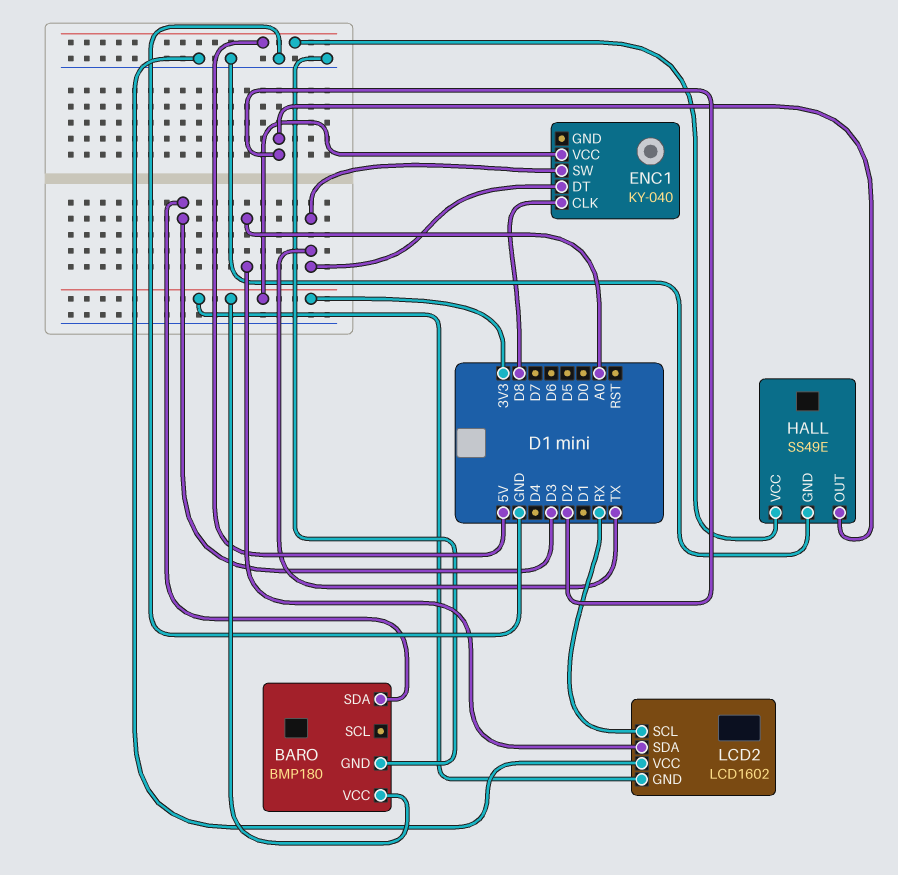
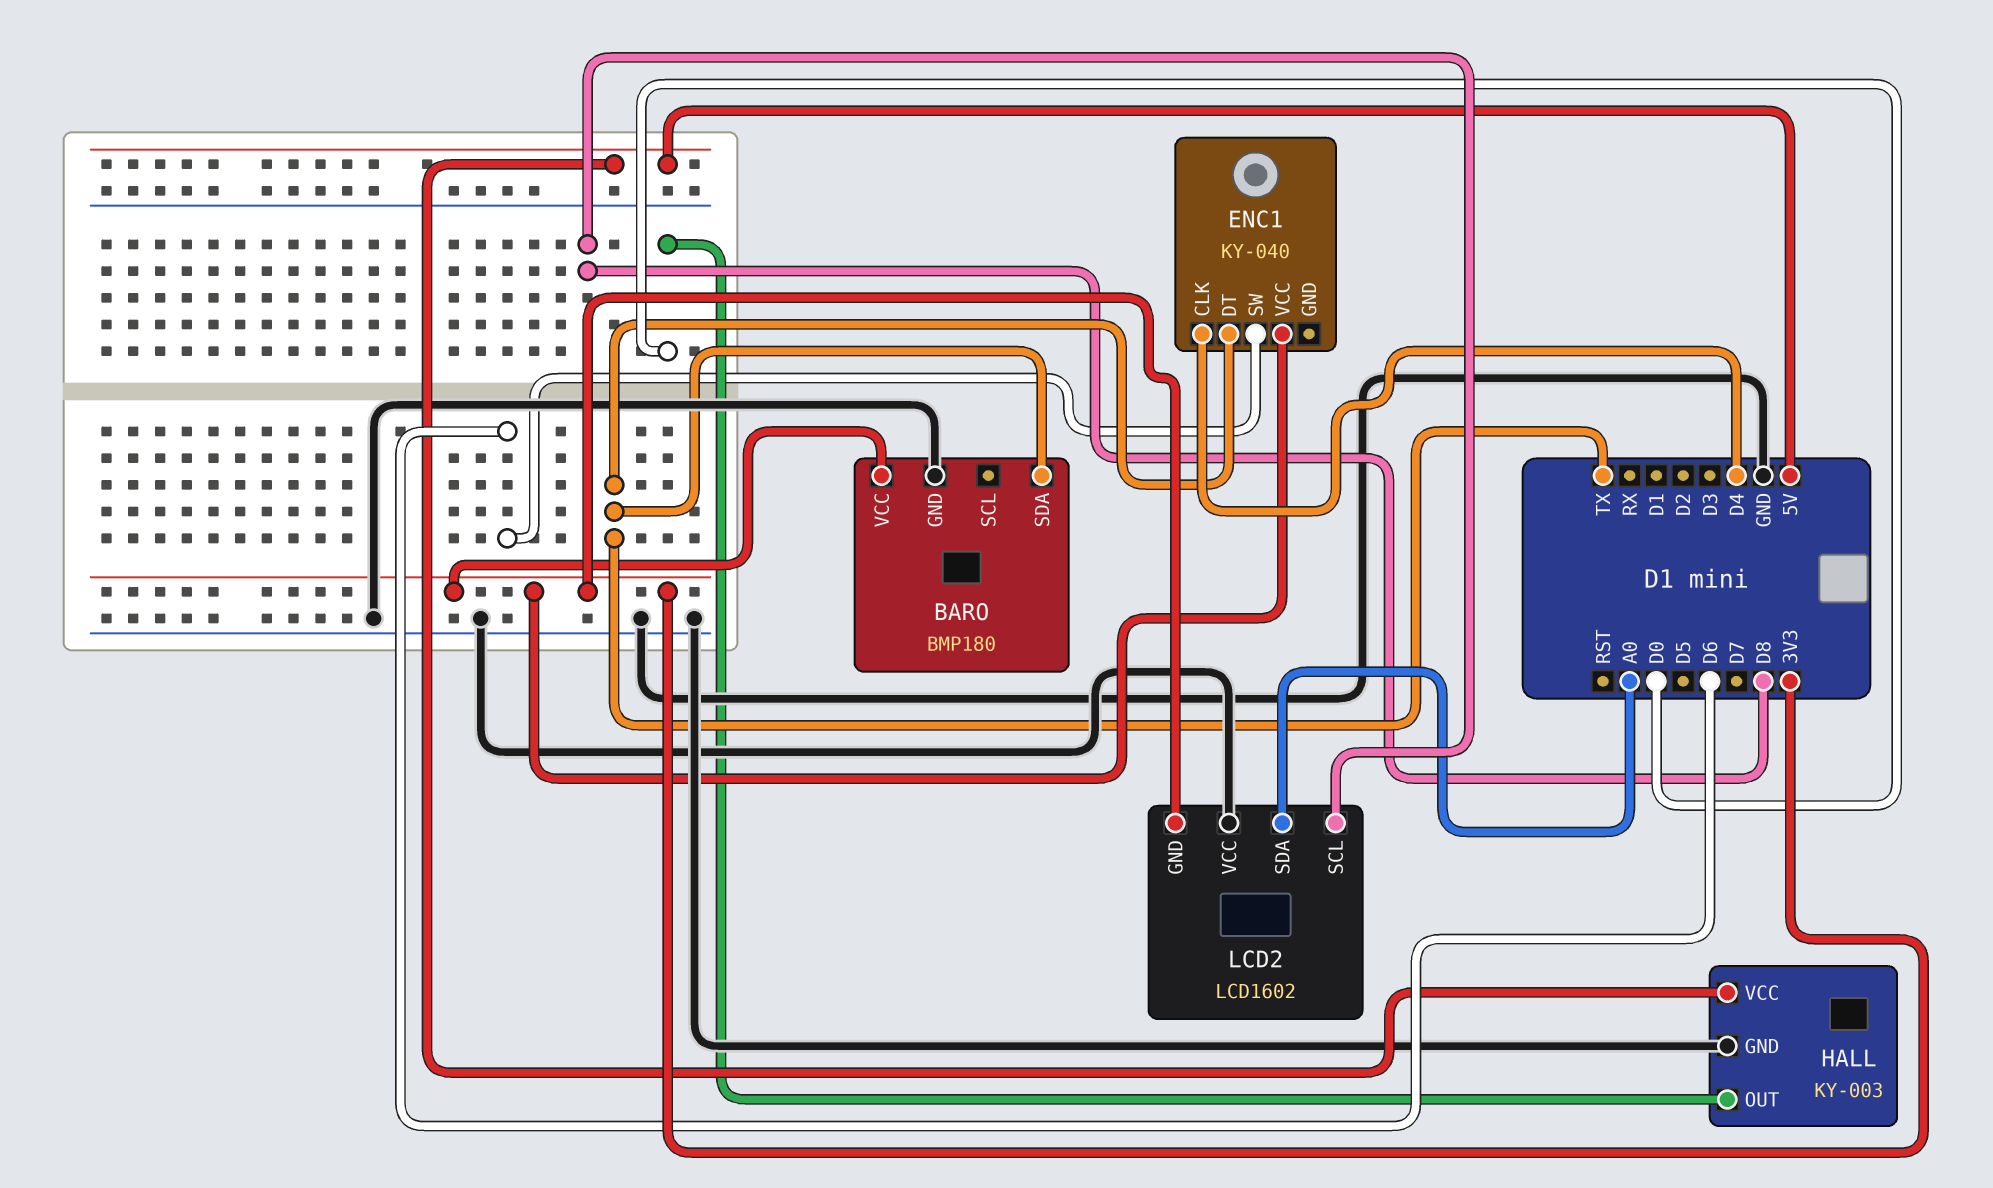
BARO pin SDA: D3 -> TX
ENC1 pin CLK: D8 -> D4
ENC1 pin SW: TX -> D6
HALL: SS49E -> KY-003
HALL pin OUT: D2 -> D0
LCD2 pin SCL: RX -> D8

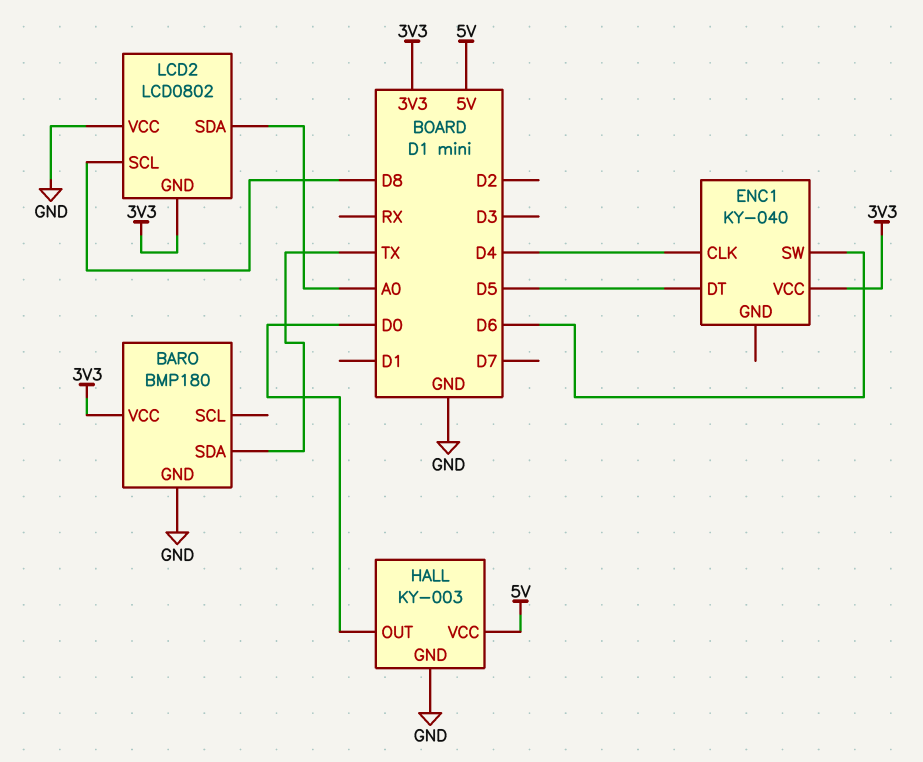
ENC1 pin DT: TX -> D5
LCD2: LCD1602 -> LCD0802

